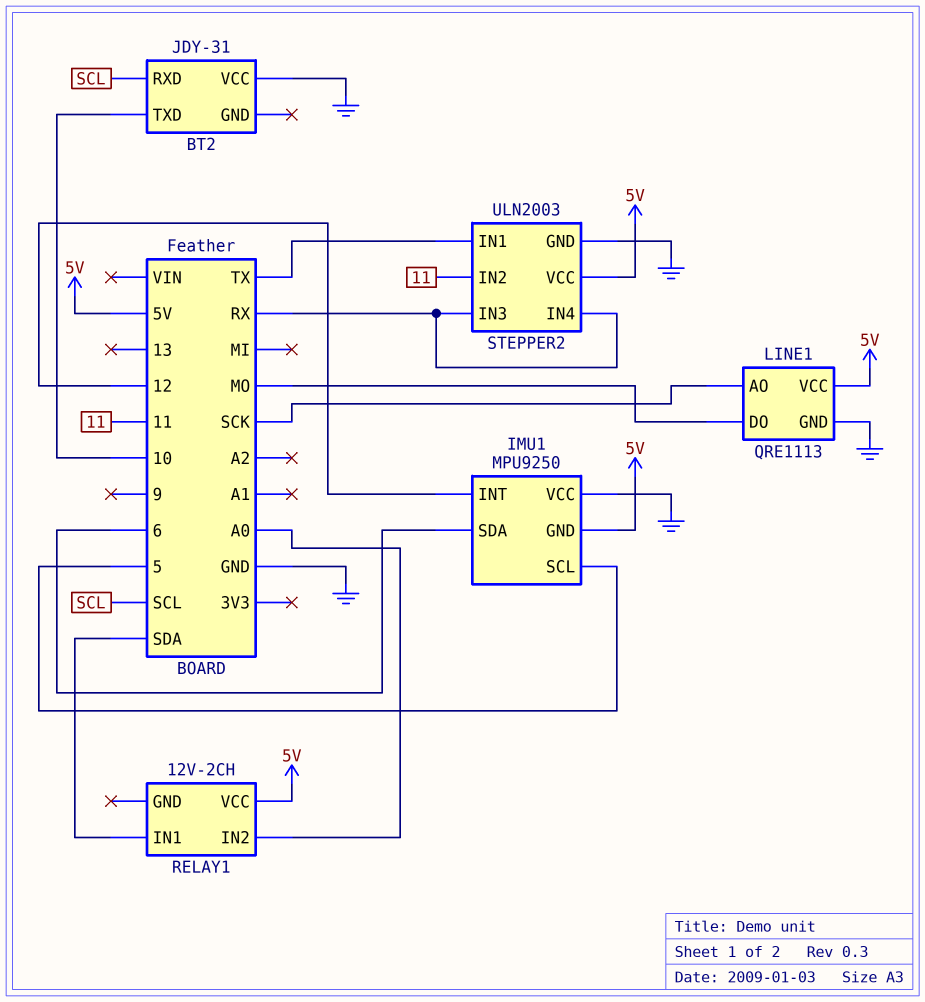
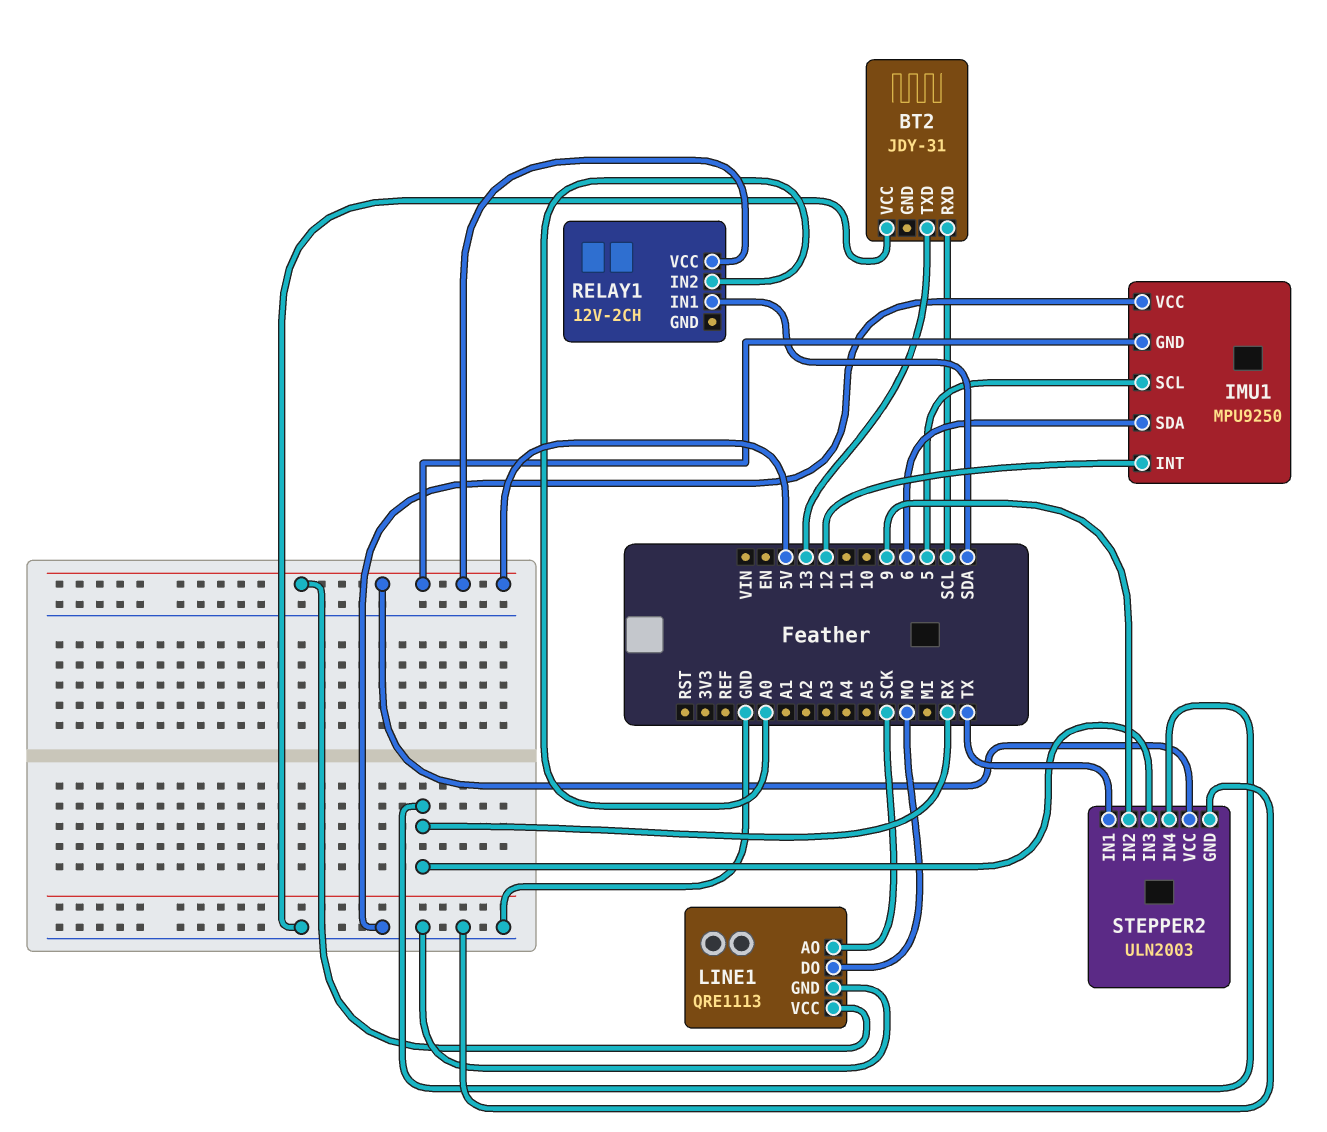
BT2 pin TXD: 10 -> 13
STEPPER2 pin IN2: 11 -> 9

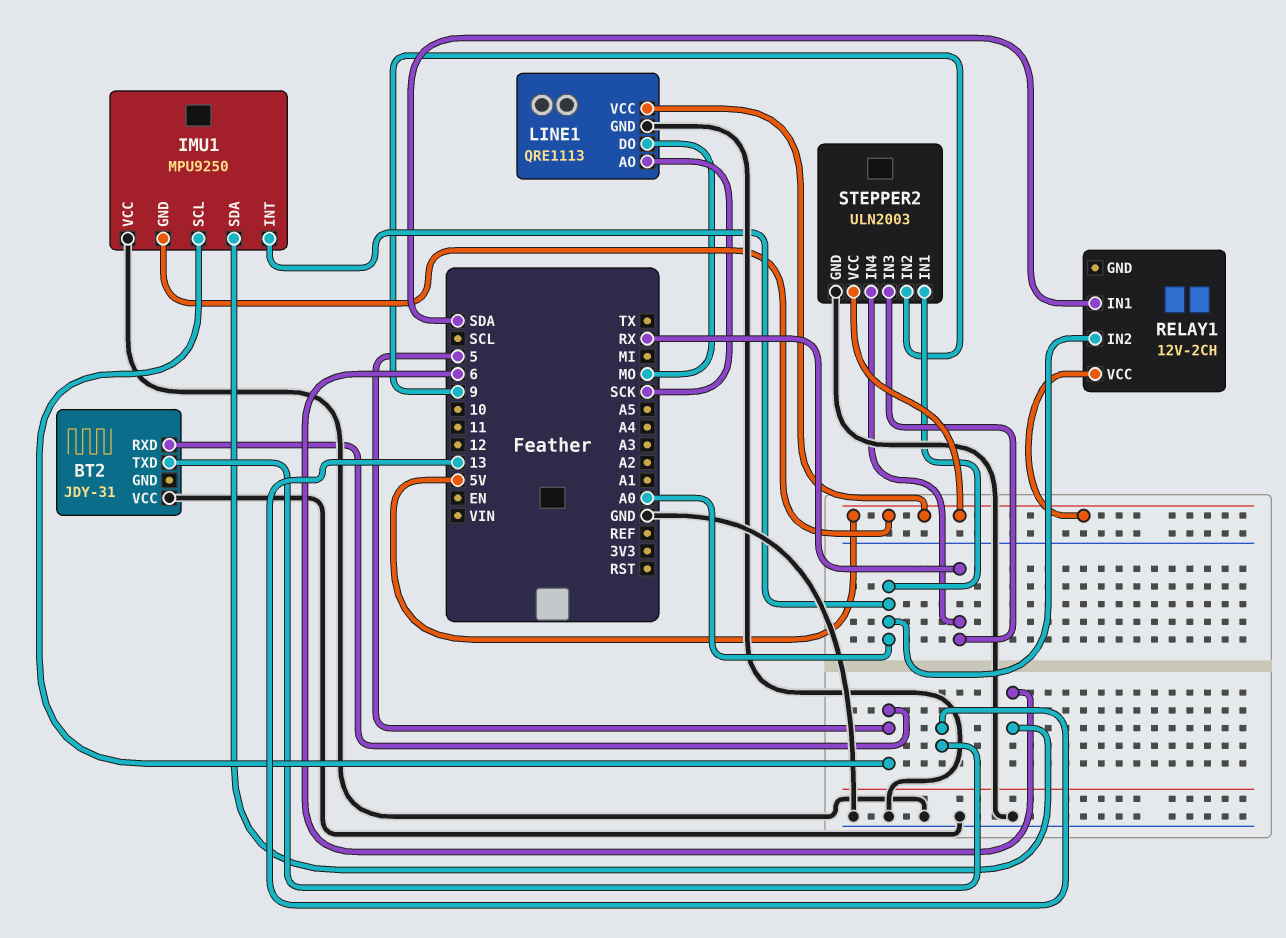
BT2 pin RXD: SCL -> 5
IMU1 pin INT: 12 -> A0
STEPPER2 pin IN1: TX -> A0

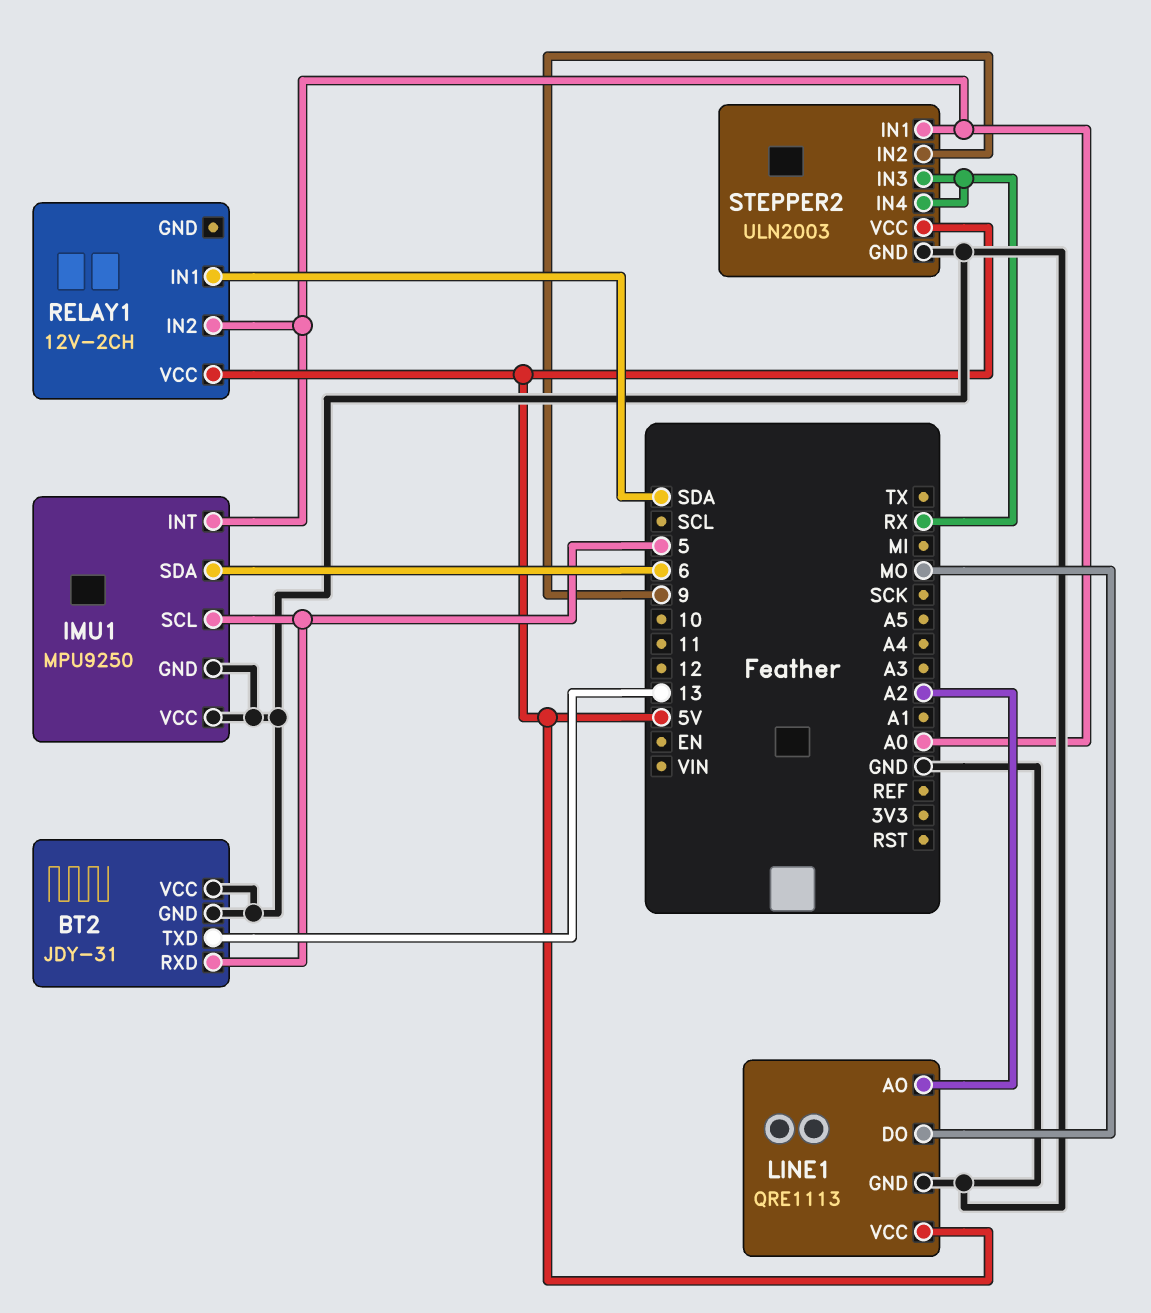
BT2 pin GND: none -> GND
IMU1 pin GND: 5V -> GND
LINE1 pin AO: SCK -> A2

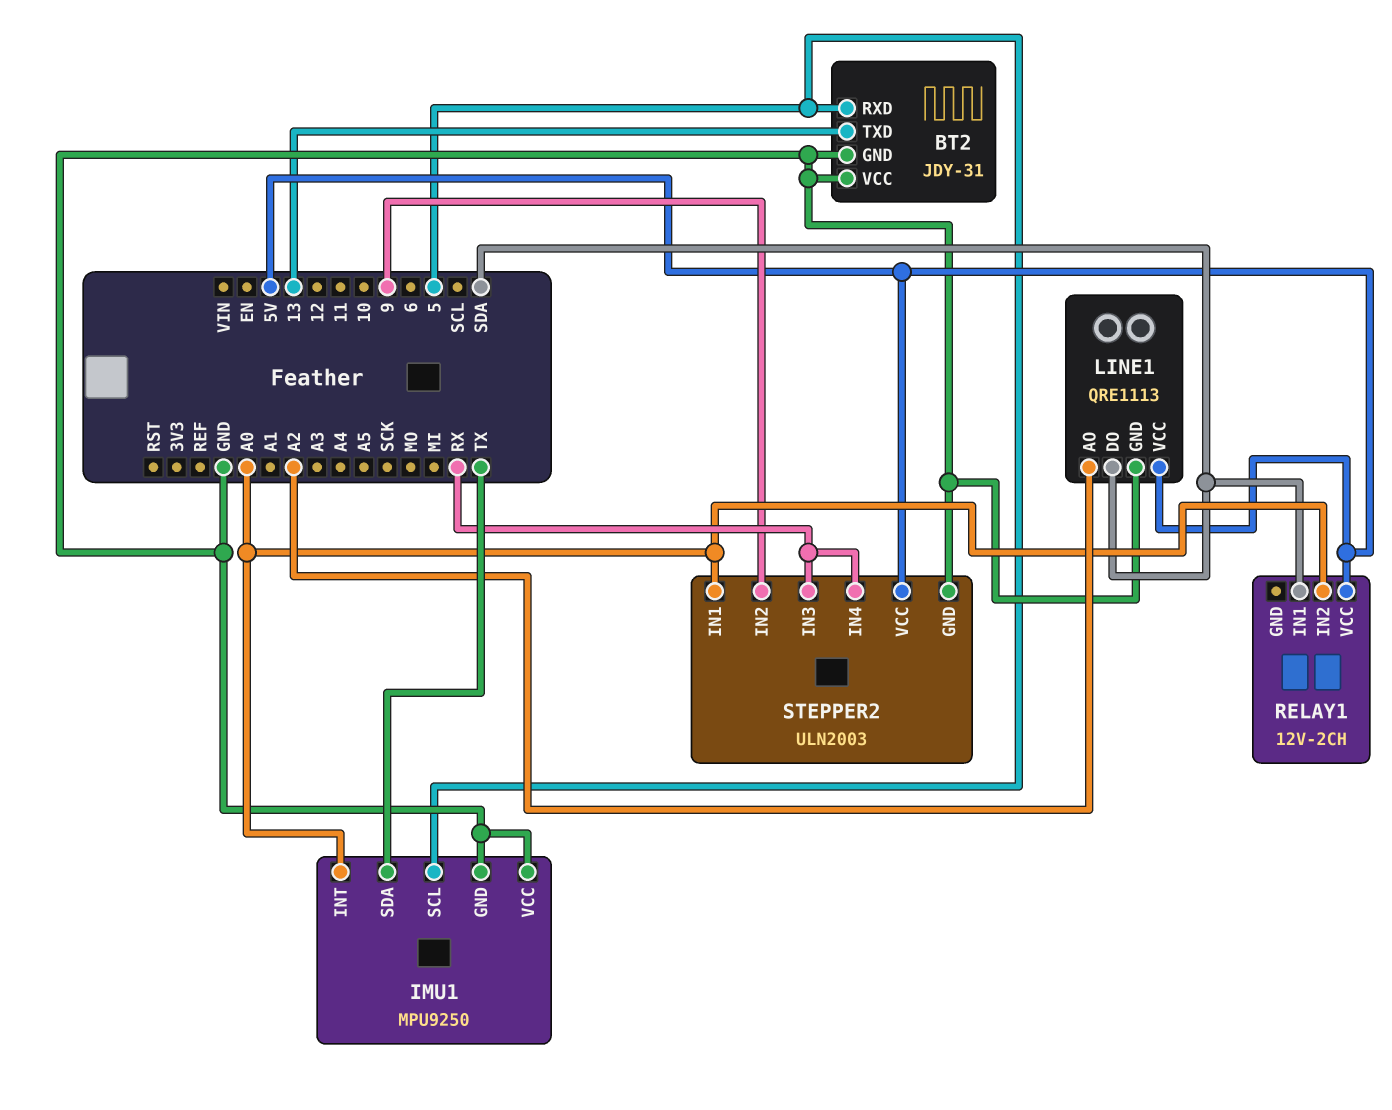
IMU1 pin SDA: 6 -> TX
LINE1 pin DO: MO -> SDA

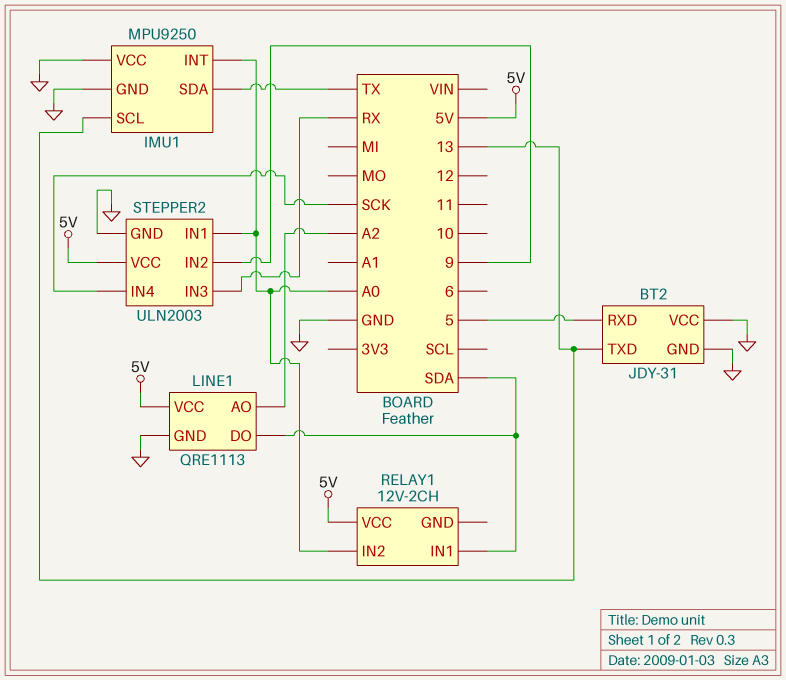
IMU1 pin SCL: 5 -> 13
STEPPER2 pin IN4: RX -> SCK

